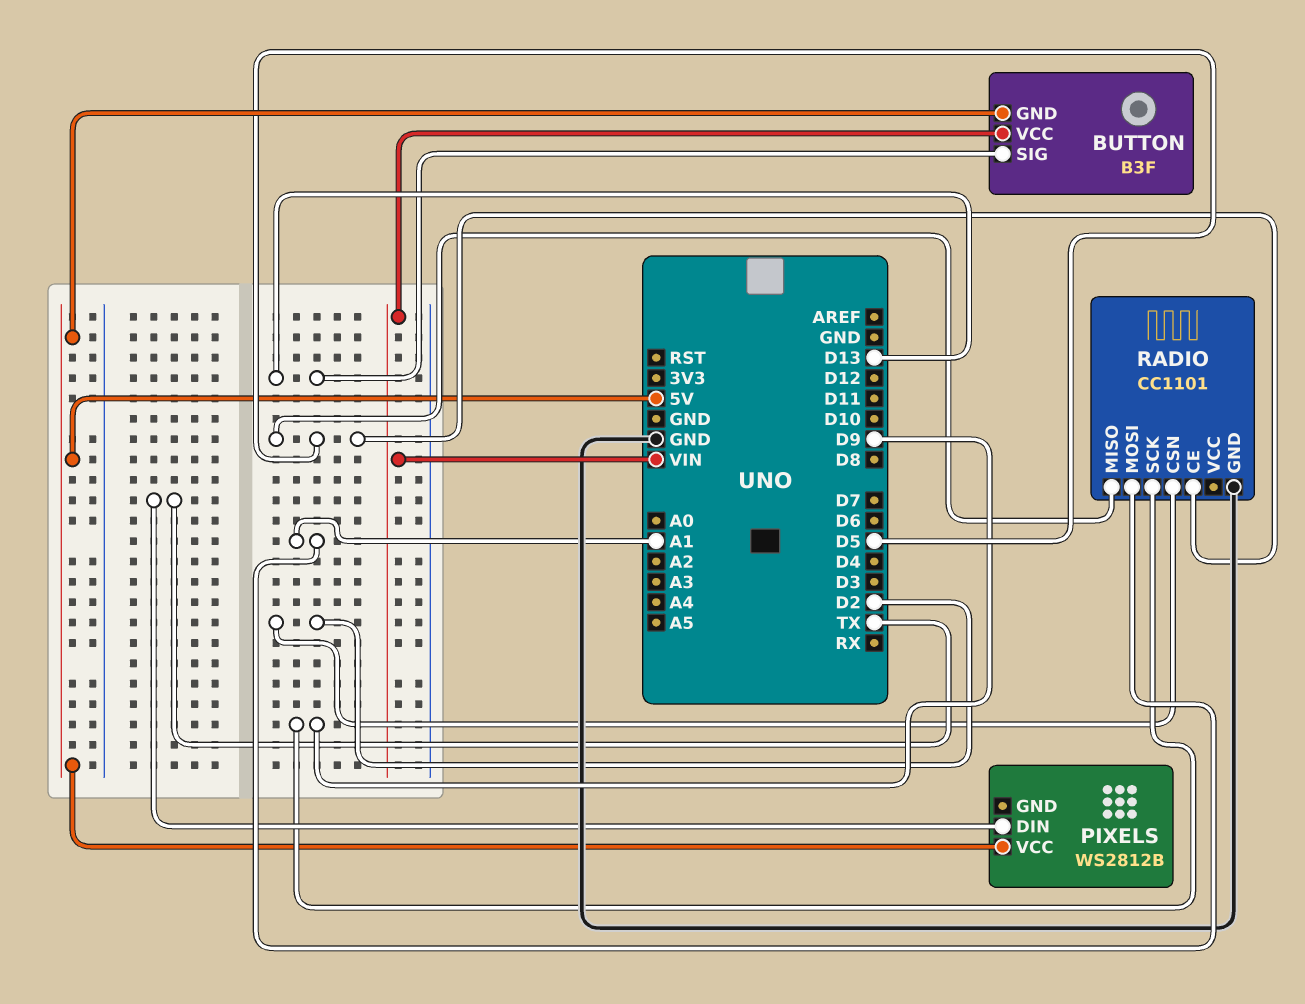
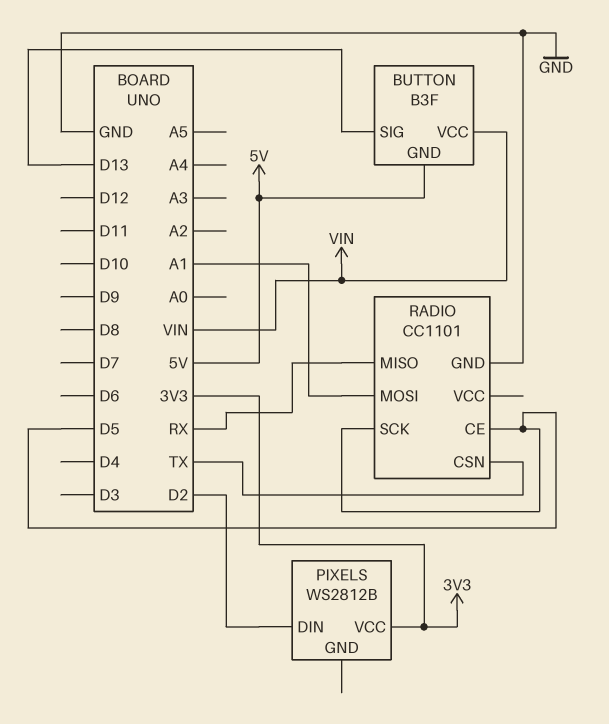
PIXELS pin DIN: TX -> D2
PIXELS pin VCC: 5V -> 3V3
RADIO pin CSN: D2 -> TX
RADIO pin MISO: D5 -> RX
RADIO pin SCK: D9 -> D5

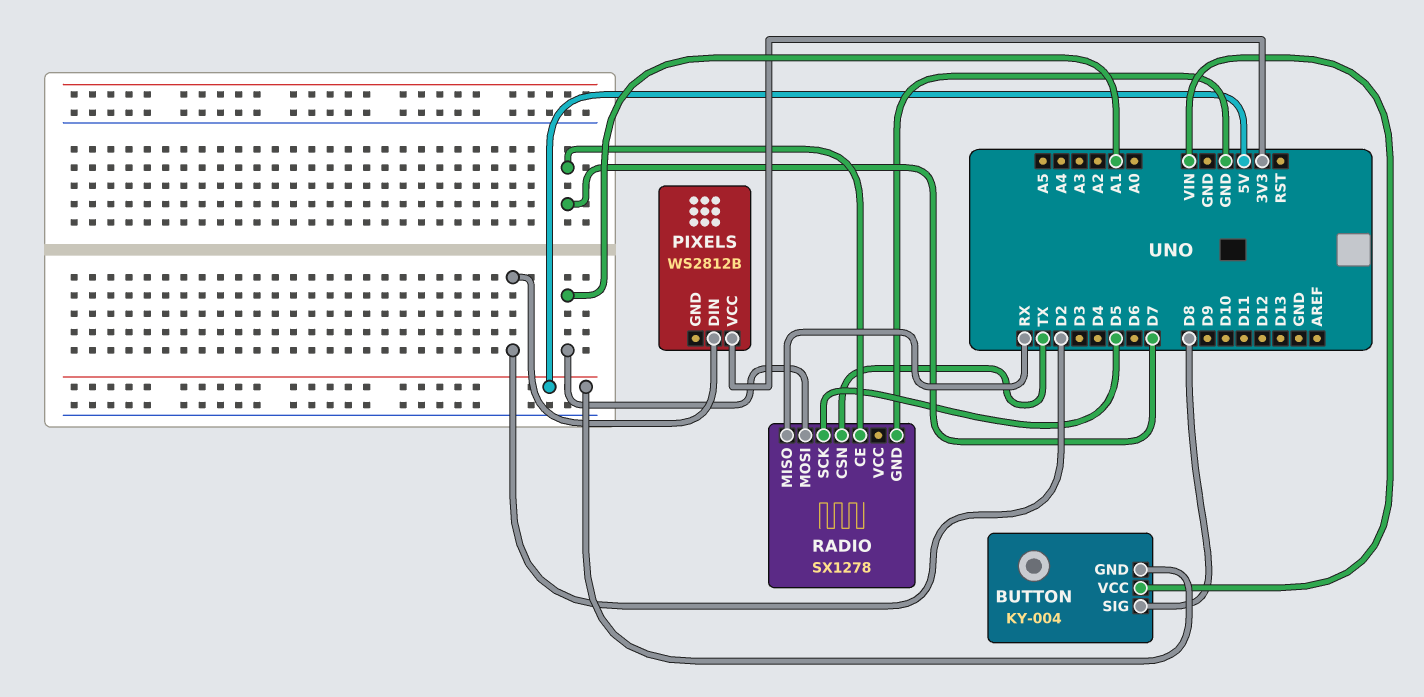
BUTTON: B3F -> KY-004
BUTTON pin SIG: D13 -> D8
RADIO: CC1101 -> SX1278
RADIO pin CE: D5 -> D7

